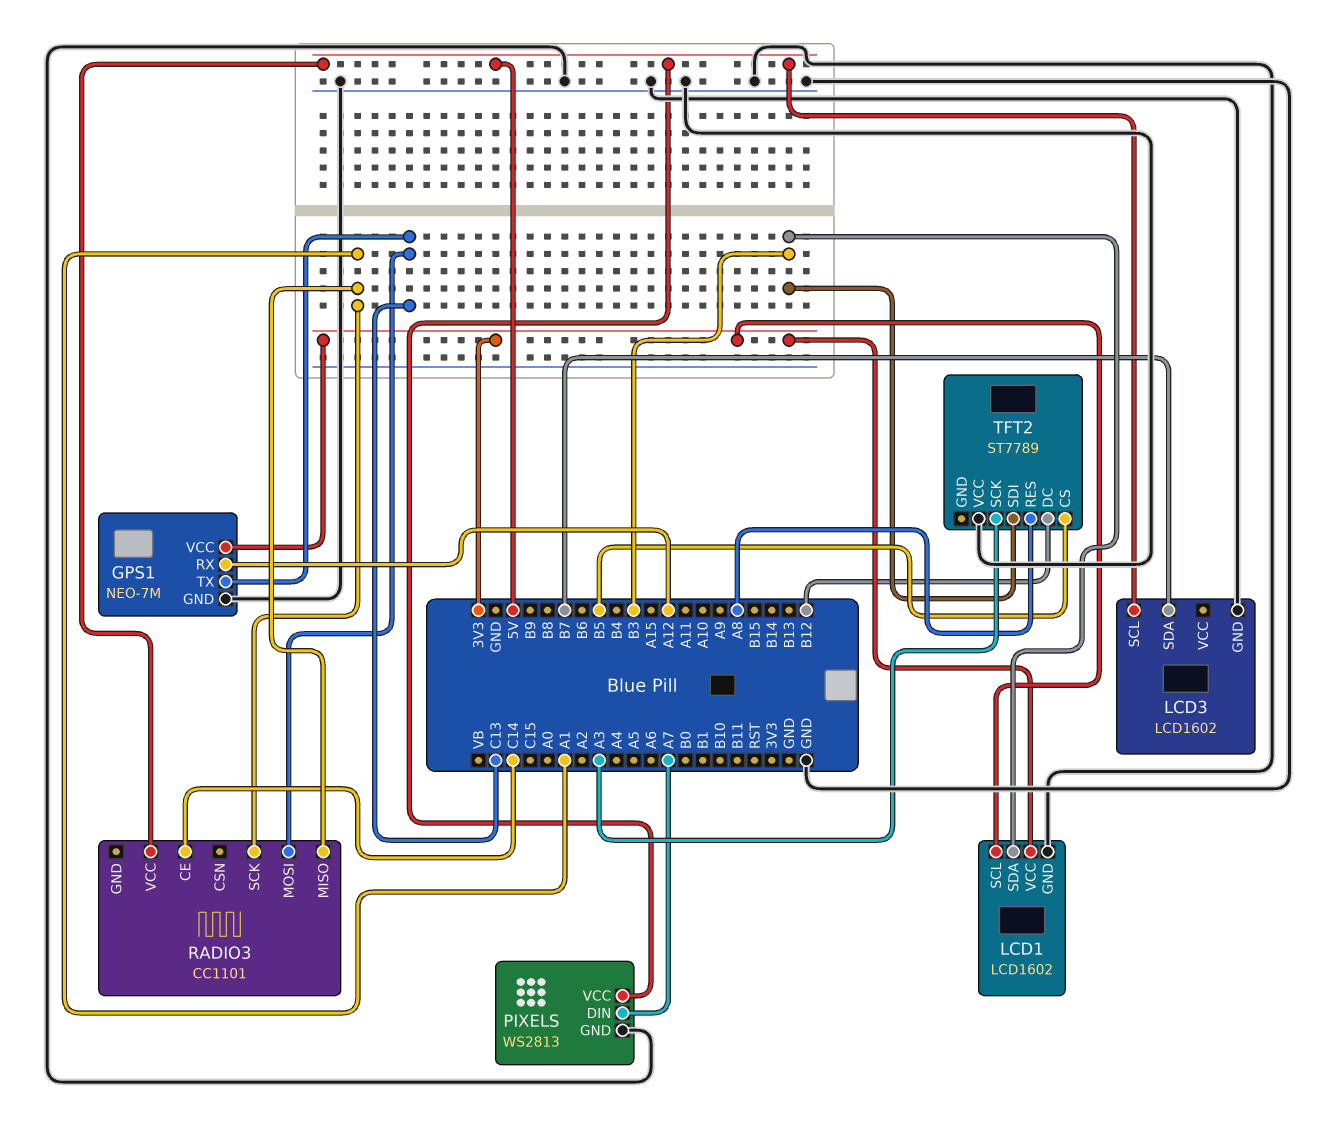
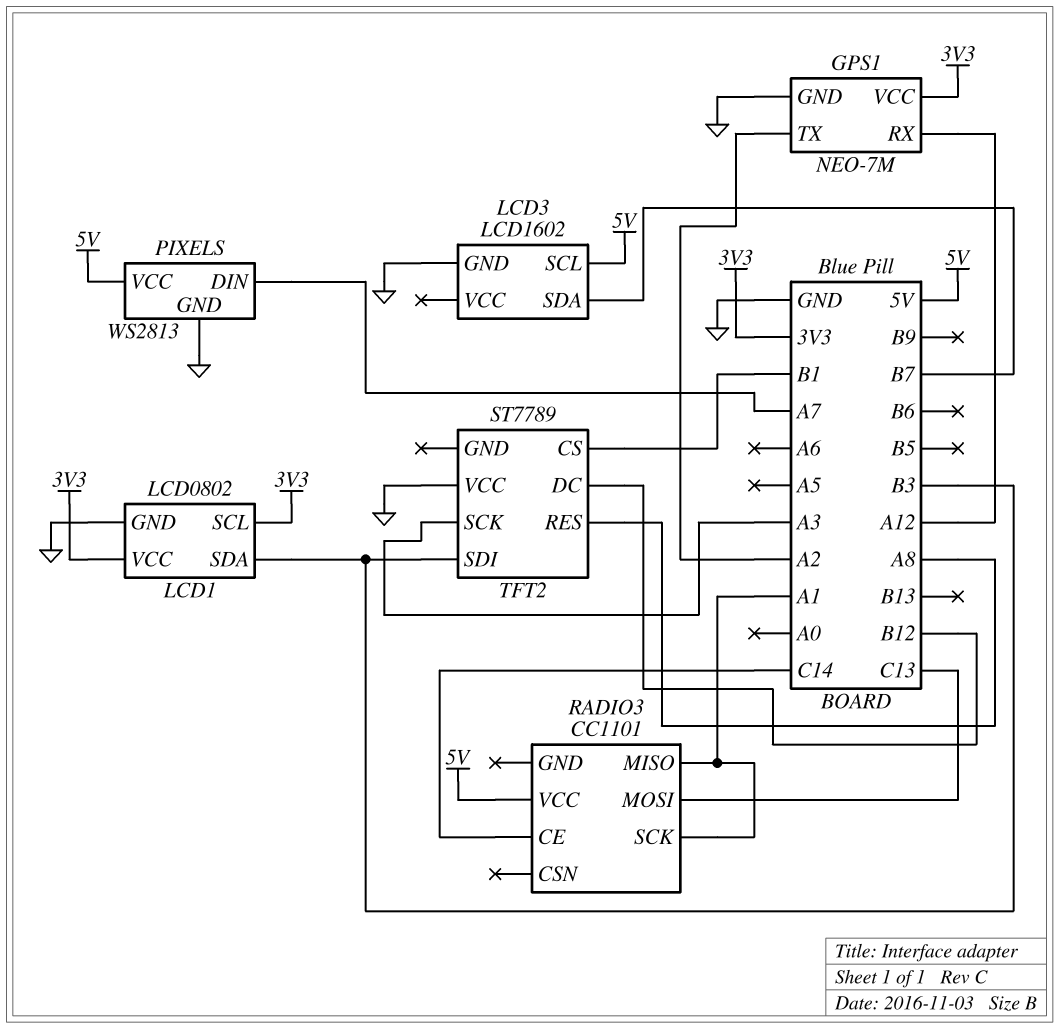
GPS1 pin TX: C13 -> A2
LCD1: LCD1602 -> LCD0802
TFT2 pin CS: B5 -> B1

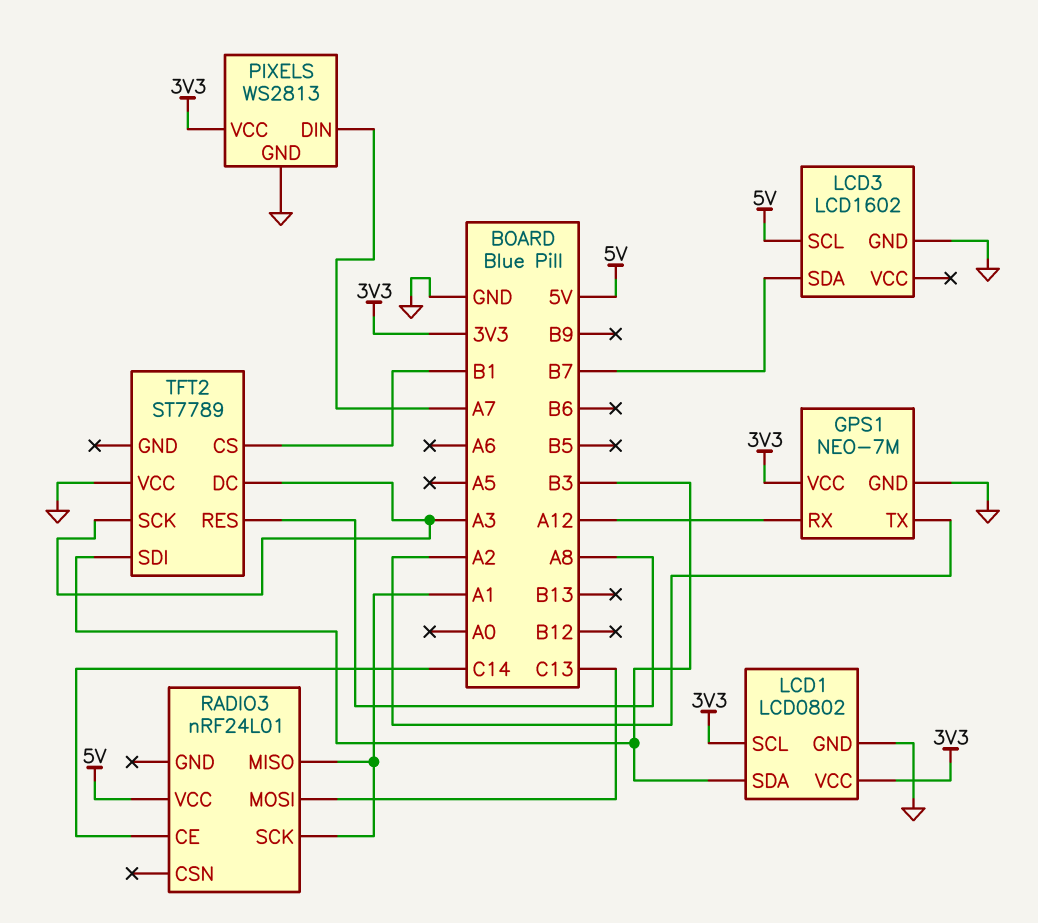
PIXELS pin VCC: 5V -> 3V3
RADIO3: CC1101 -> nRF24L01
TFT2 pin DC: B12 -> A3

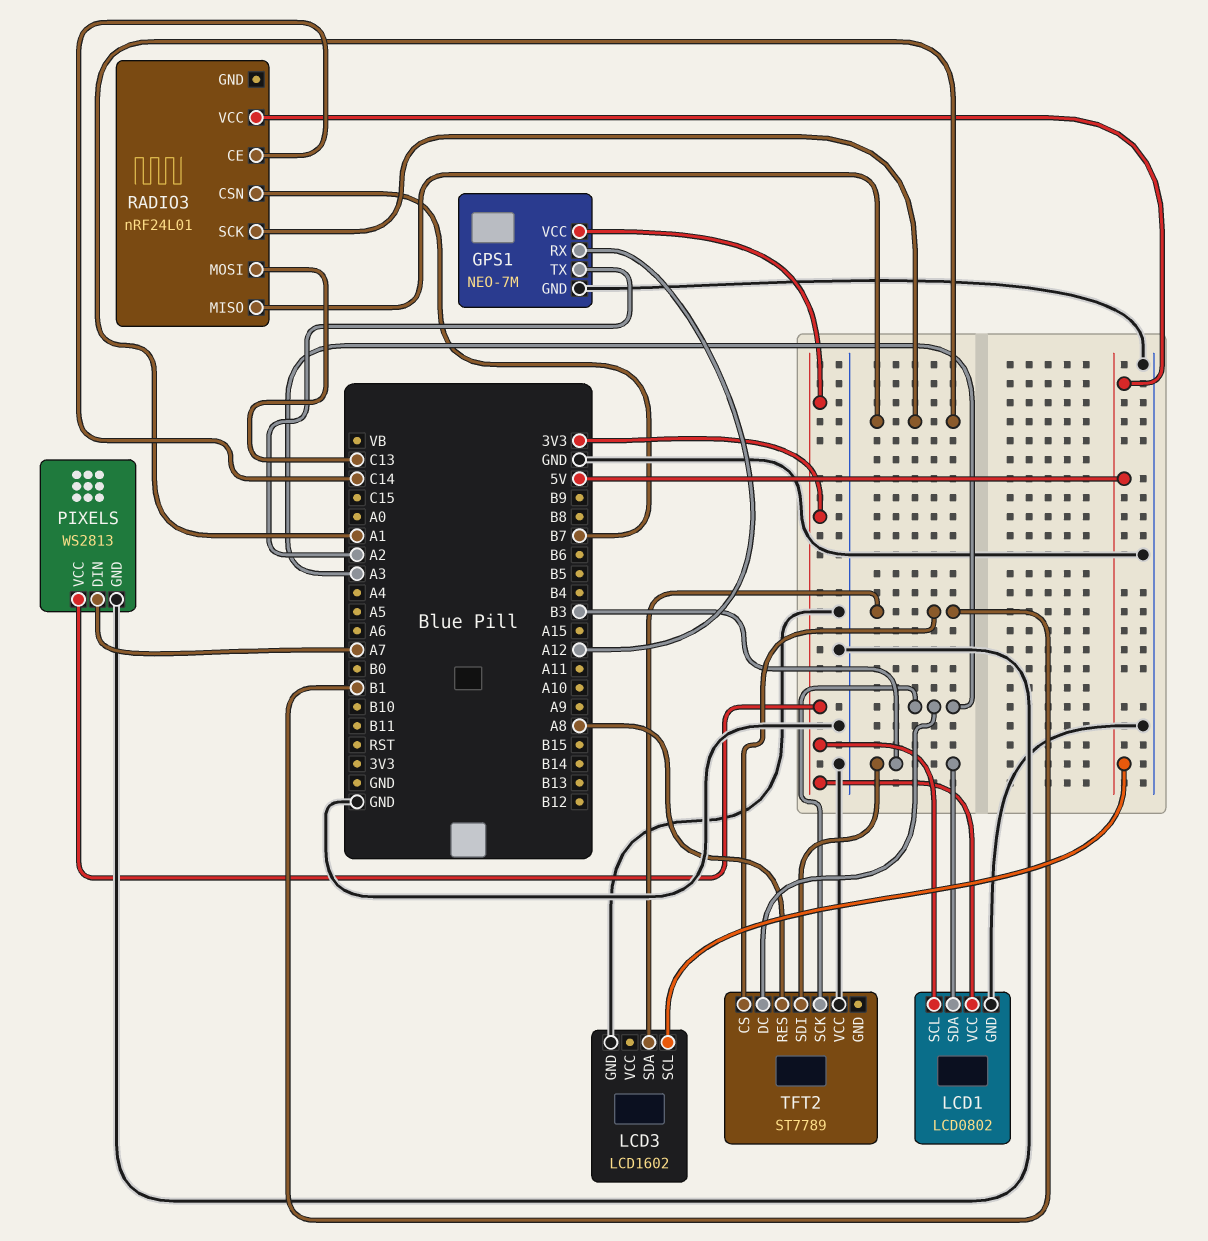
LCD3 pin SDA: B7 -> B1
RADIO3 pin CSN: none -> B7

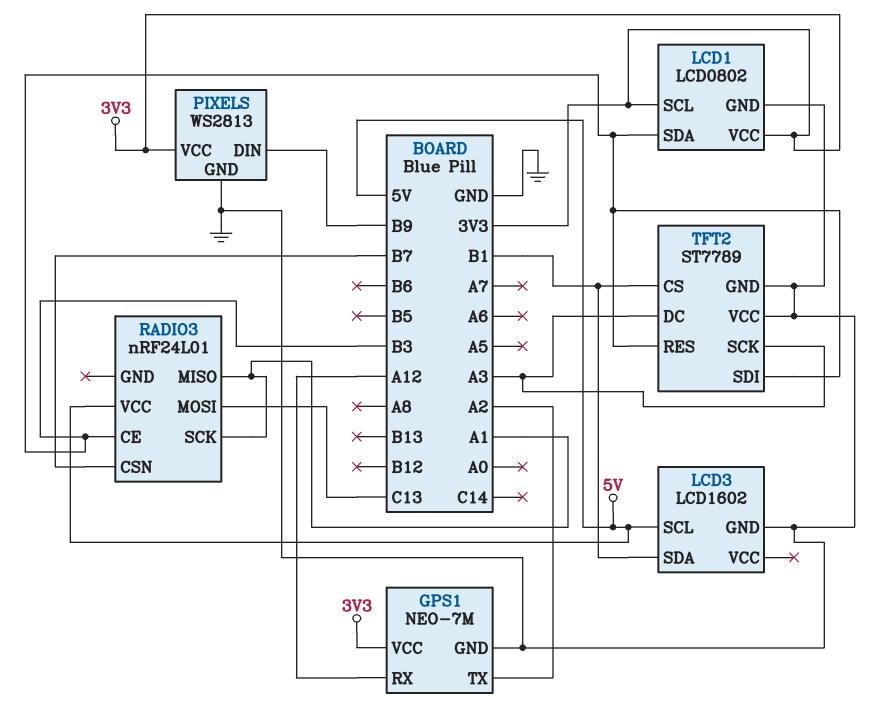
PIXELS pin DIN: A7 -> B9
RADIO3 pin CE: C14 -> B3
TFT2 pin GND: none -> GND
TFT2 pin RES: A8 -> B3

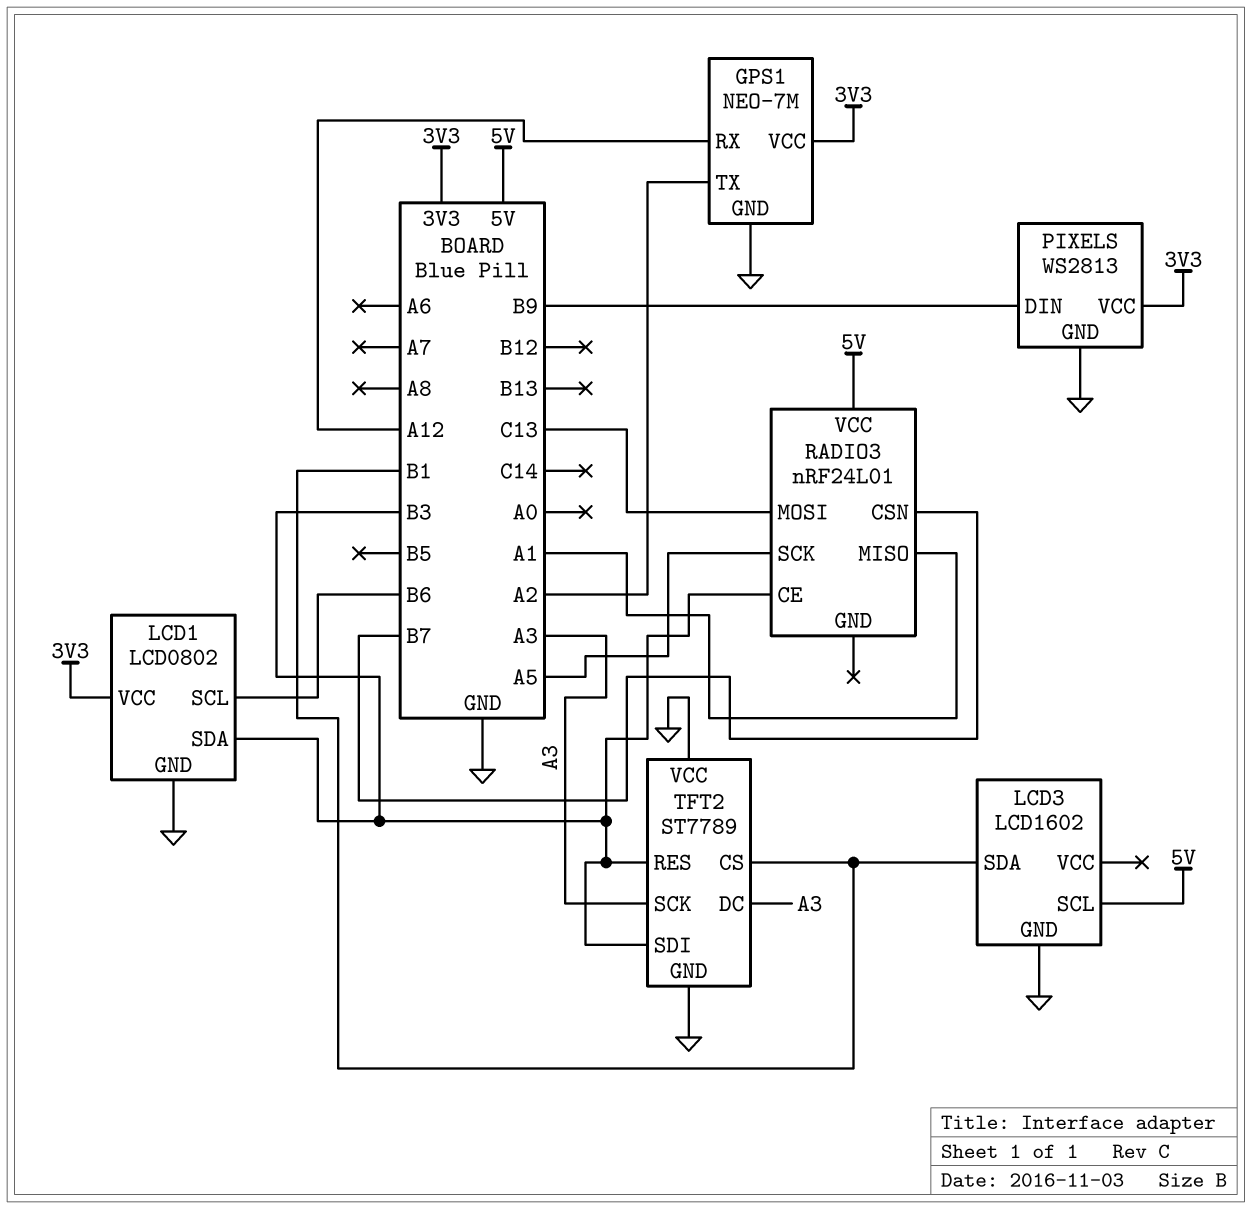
LCD1 pin SCL: 3V3 -> B6
RADIO3 pin SCK: A1 -> A5

